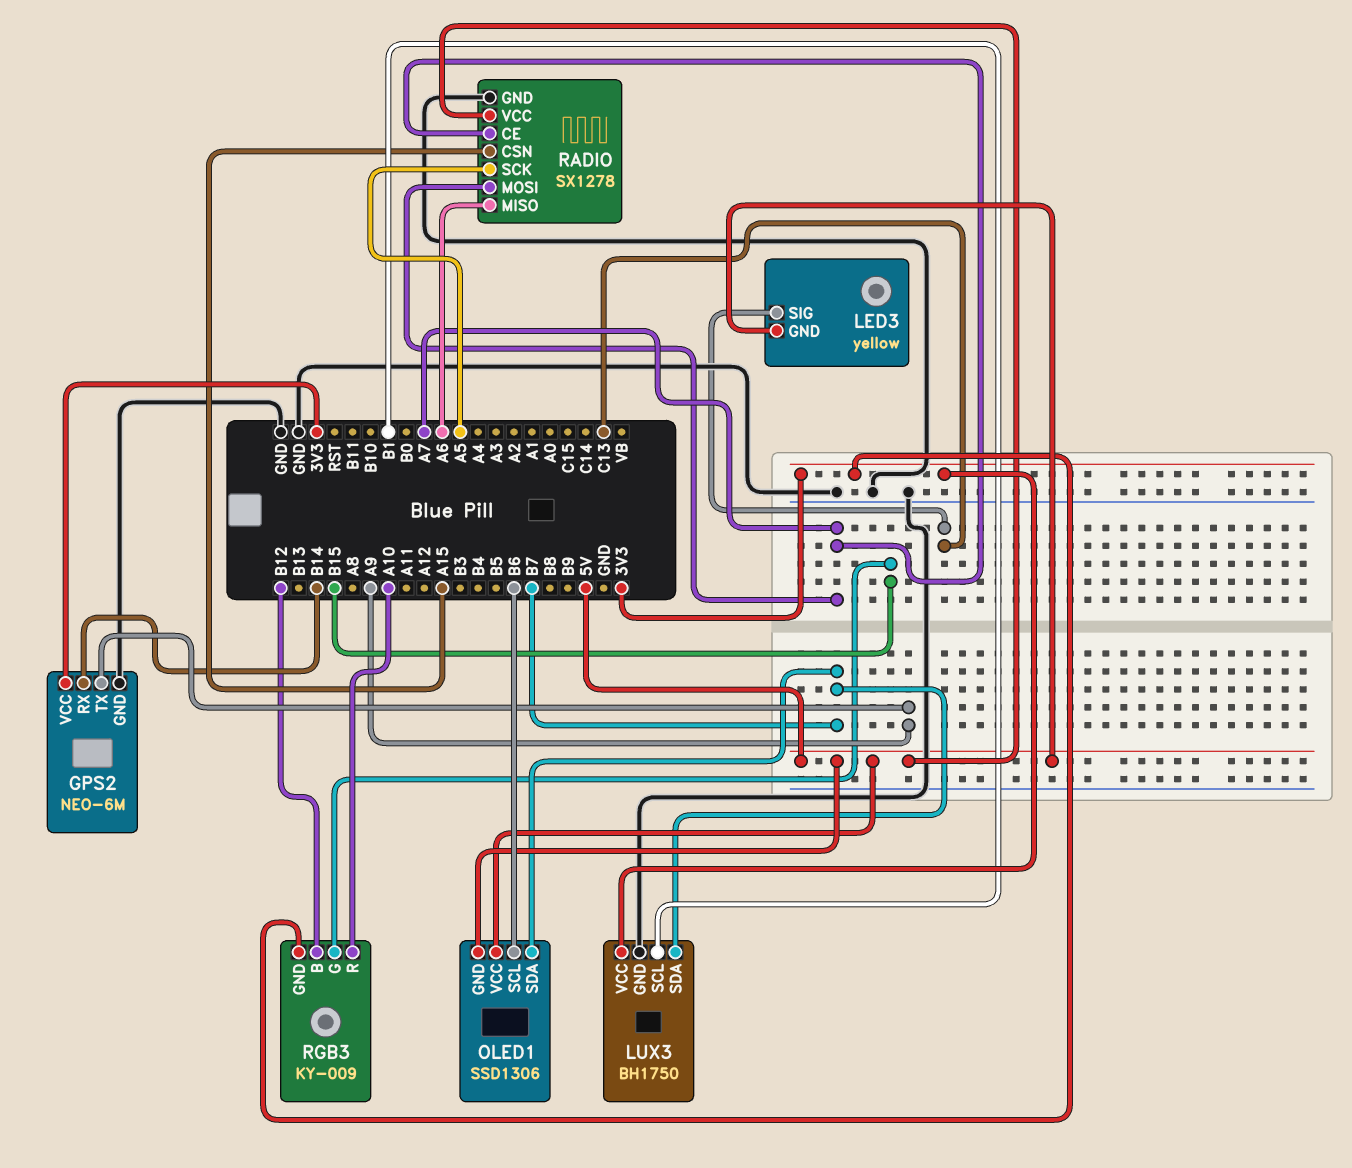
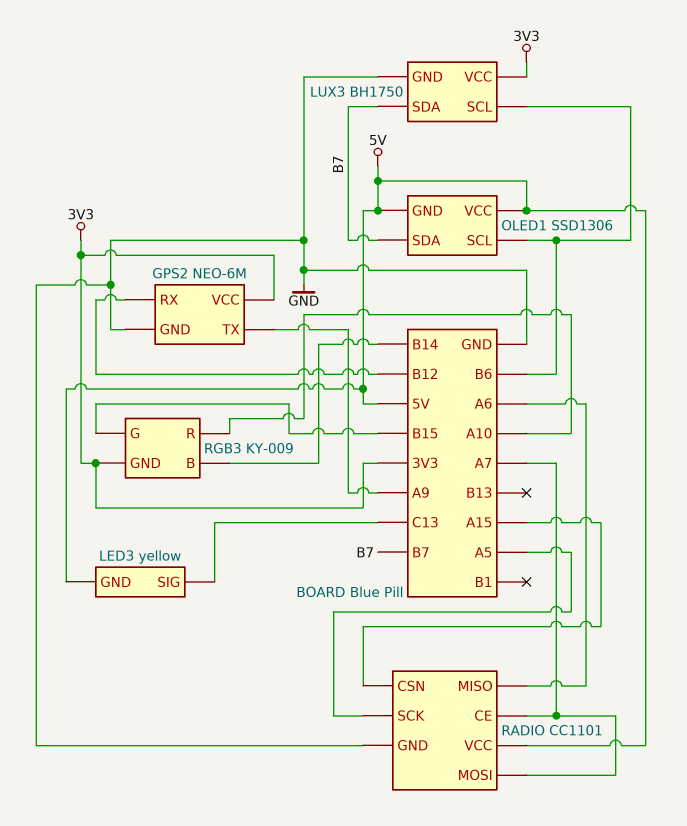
GPS2 pin RX: B14 -> B12
LUX3 pin SCL: B1 -> B6
RADIO: SX1278 -> CC1101
RGB3 pin B: B12 -> B14

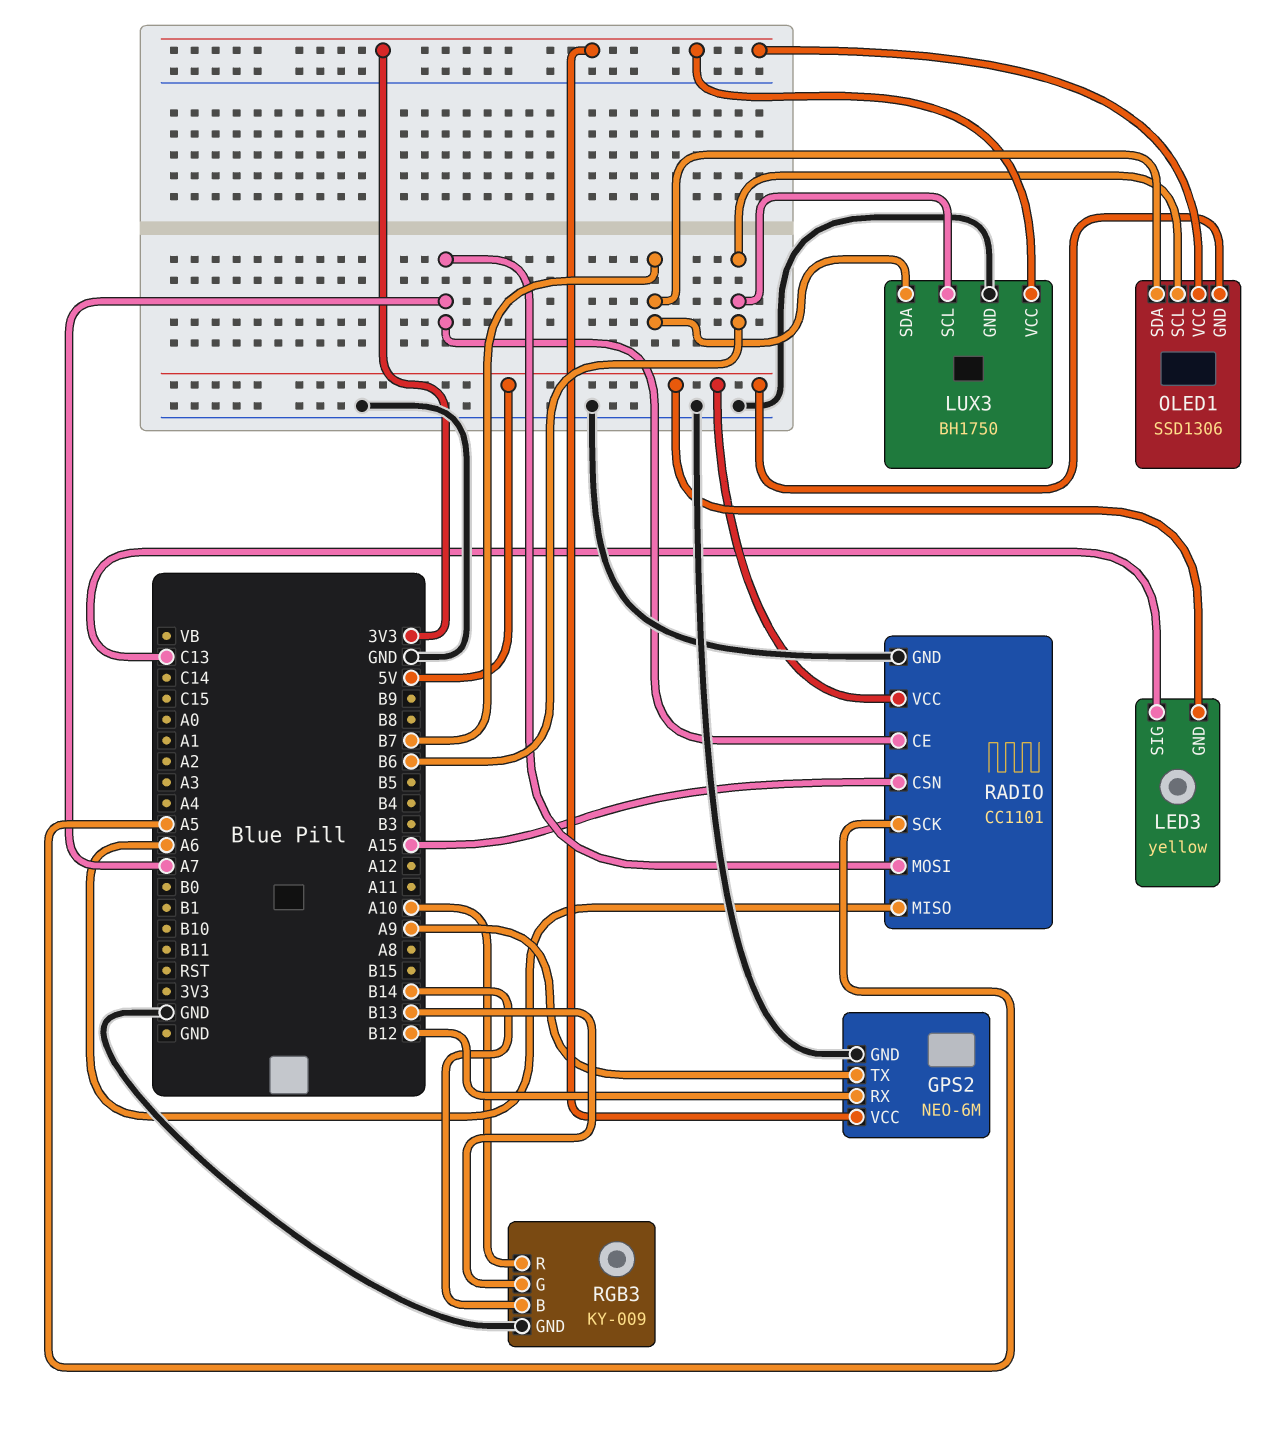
OLED1 pin VCC: 5V -> 3V3
RGB3 pin G: B15 -> B13
RGB3 pin GND: 3V3 -> GND

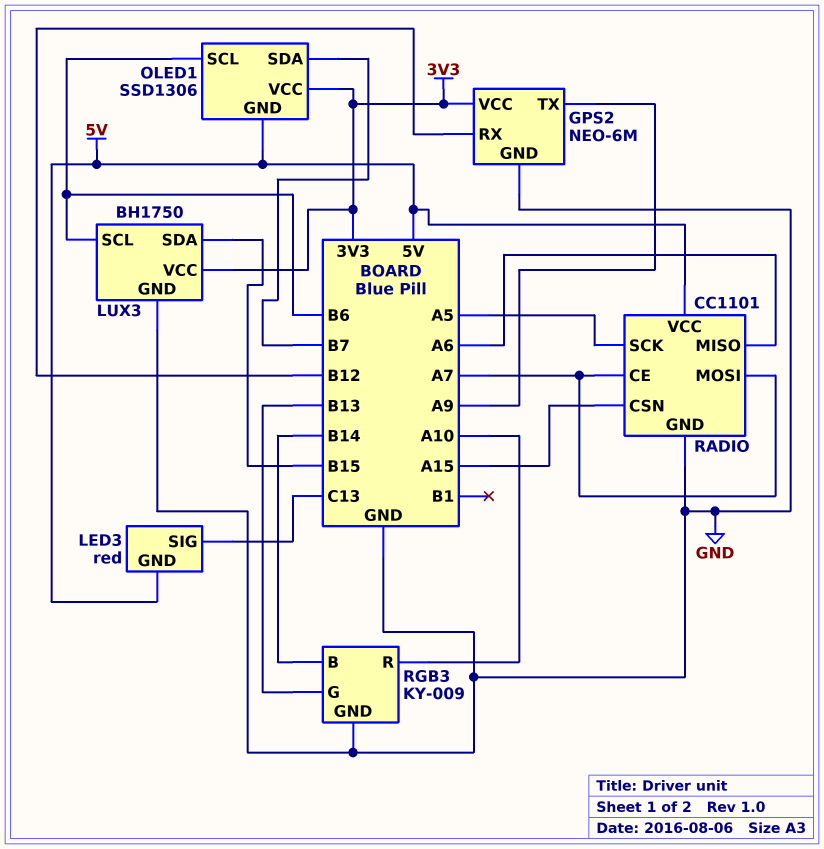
LED3: yellow -> red
LUX3 pin SDA: B7 -> B15

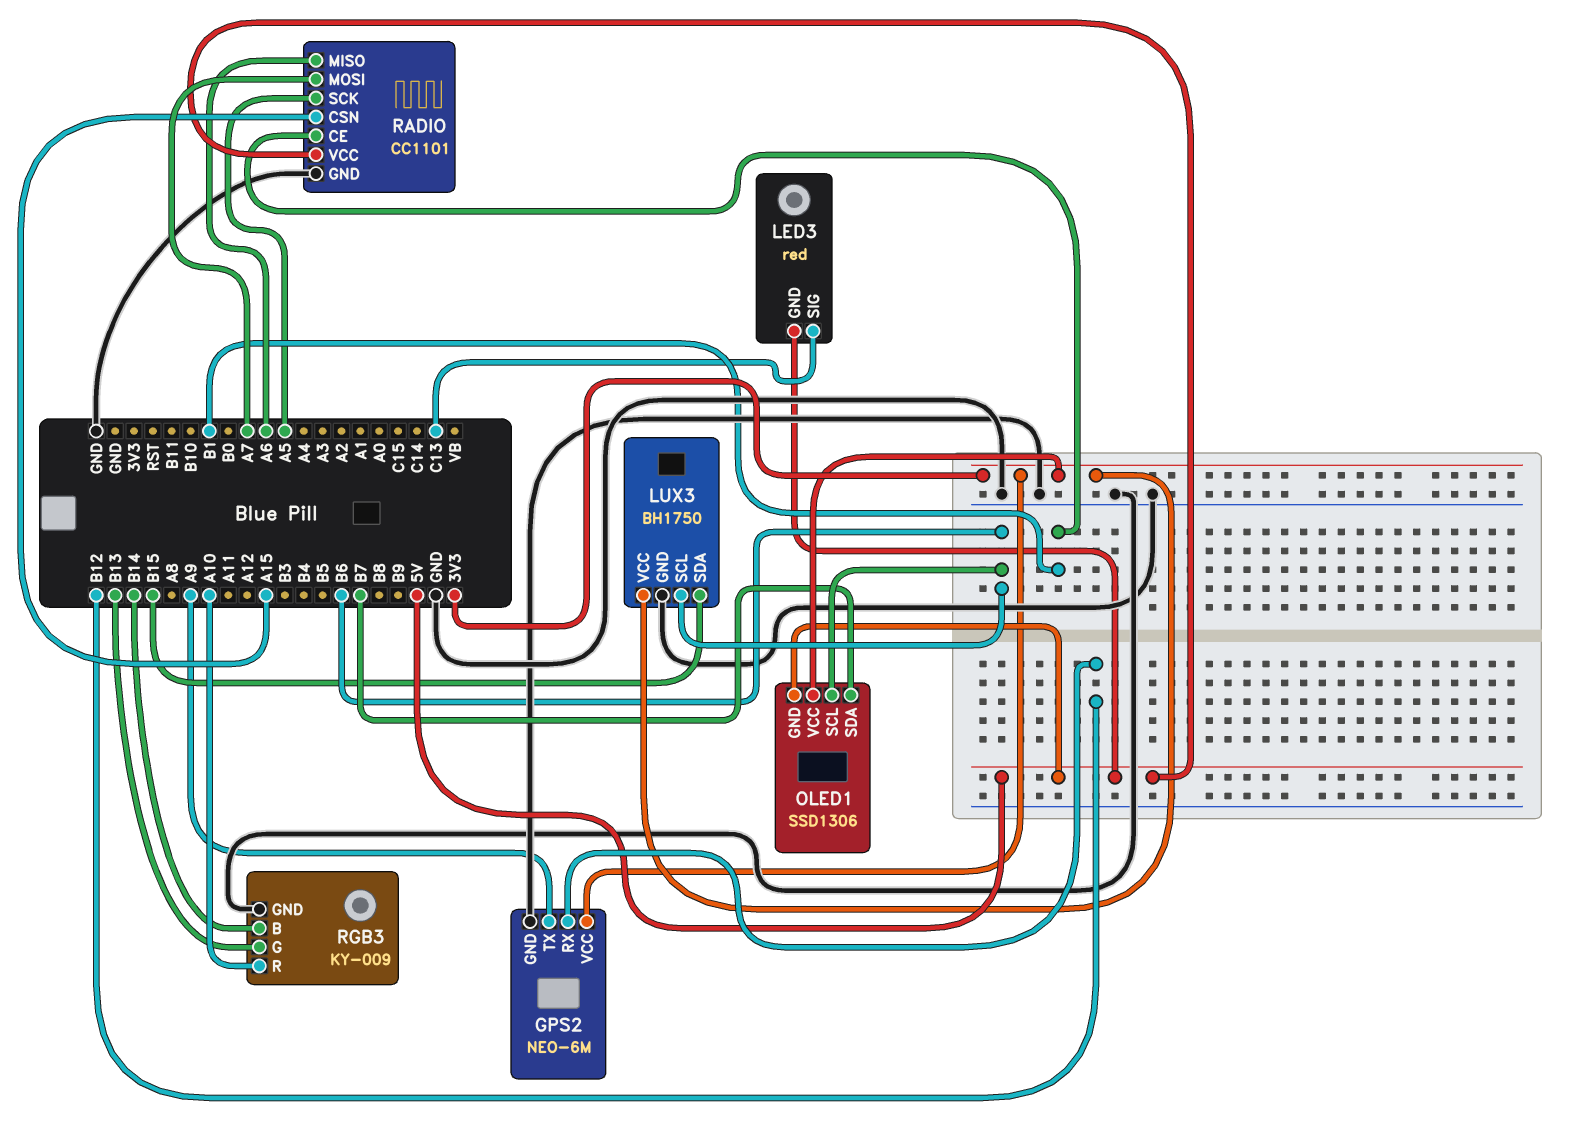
RADIO pin CE: A7 -> B1

